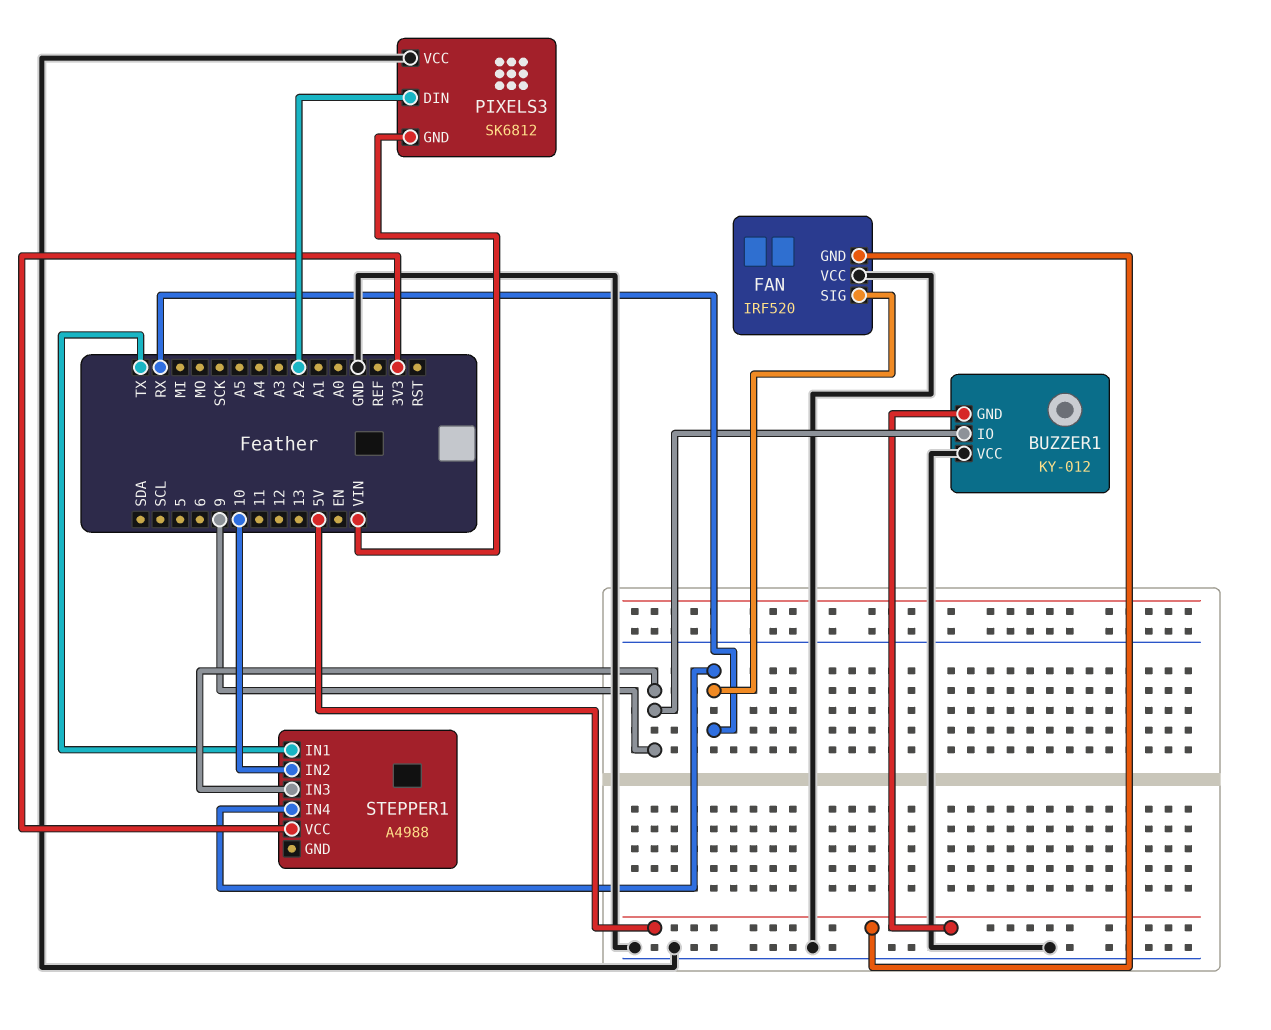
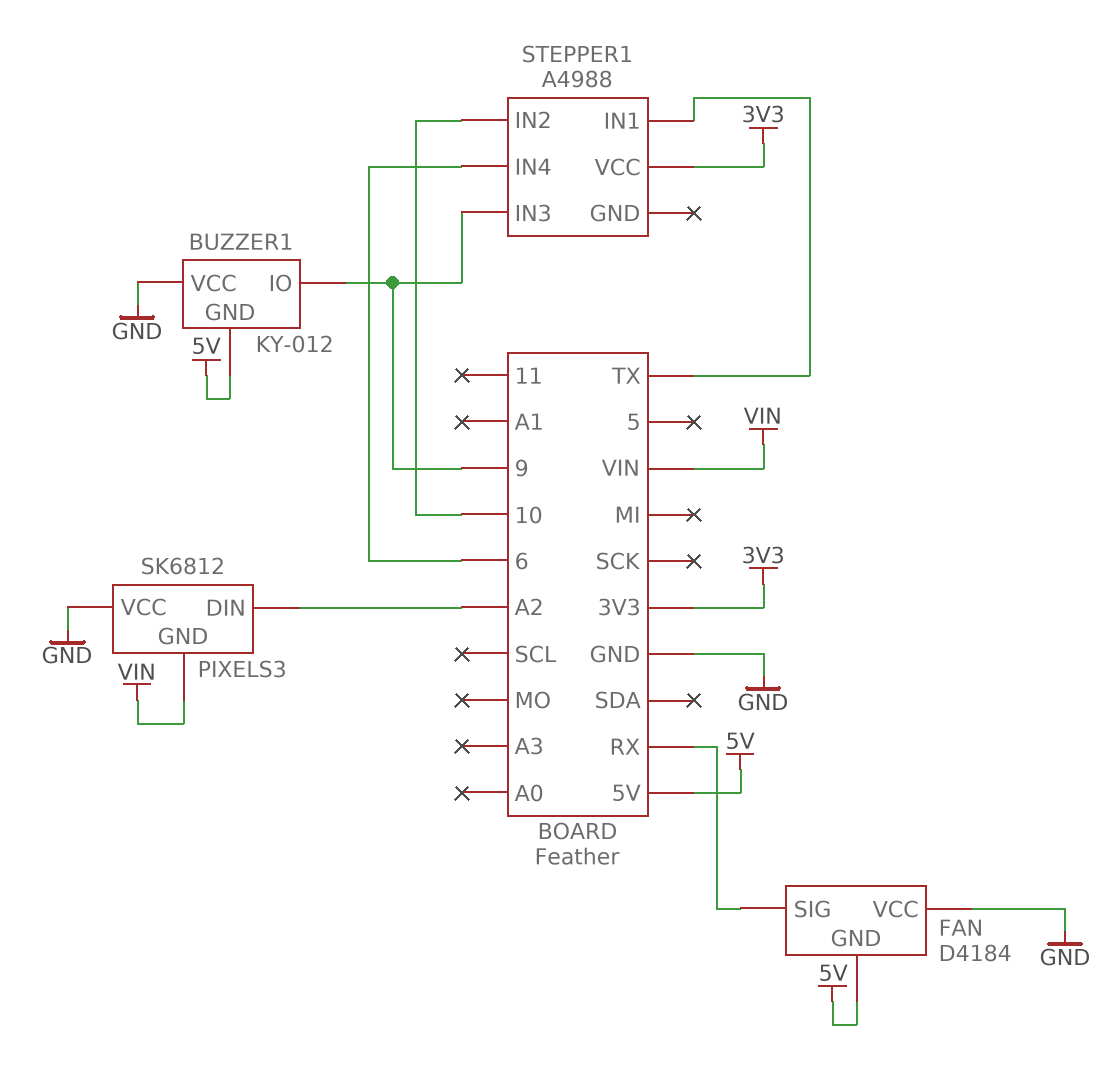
FAN: IRF520 -> D4184
STEPPER1 pin IN4: RX -> 6

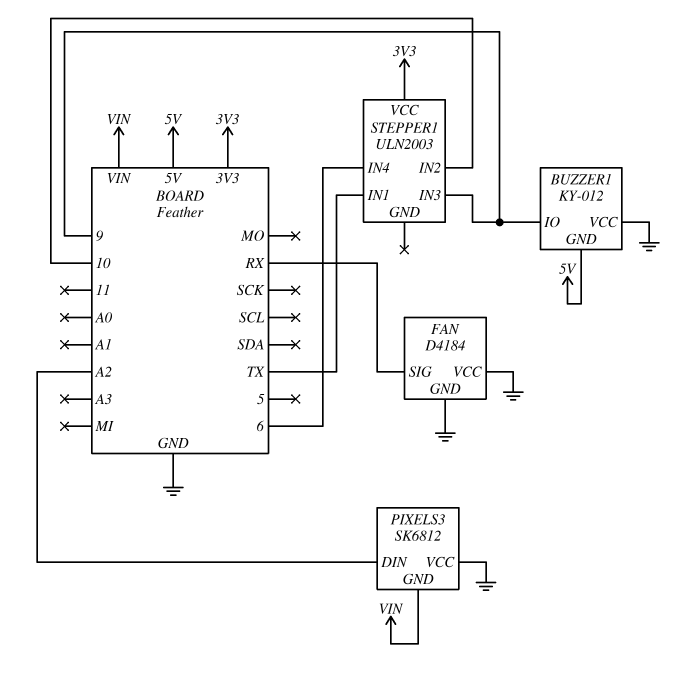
FAN pin GND: 5V -> GND
STEPPER1: A4988 -> ULN2003

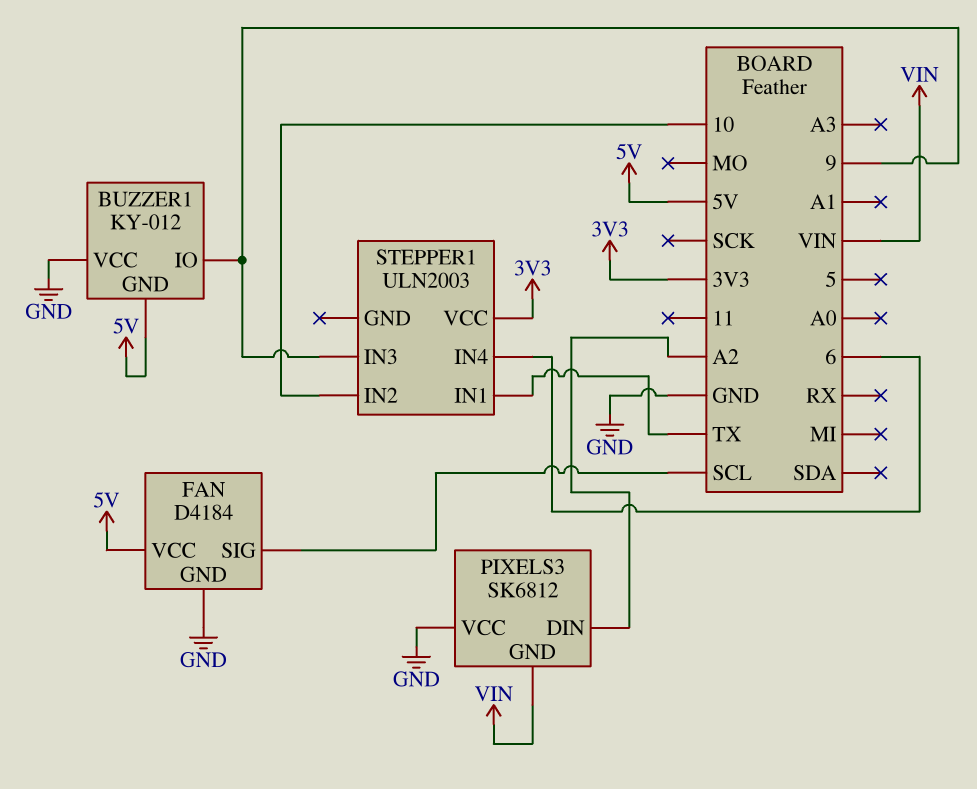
FAN pin SIG: RX -> SCL
FAN pin VCC: GND -> 5V

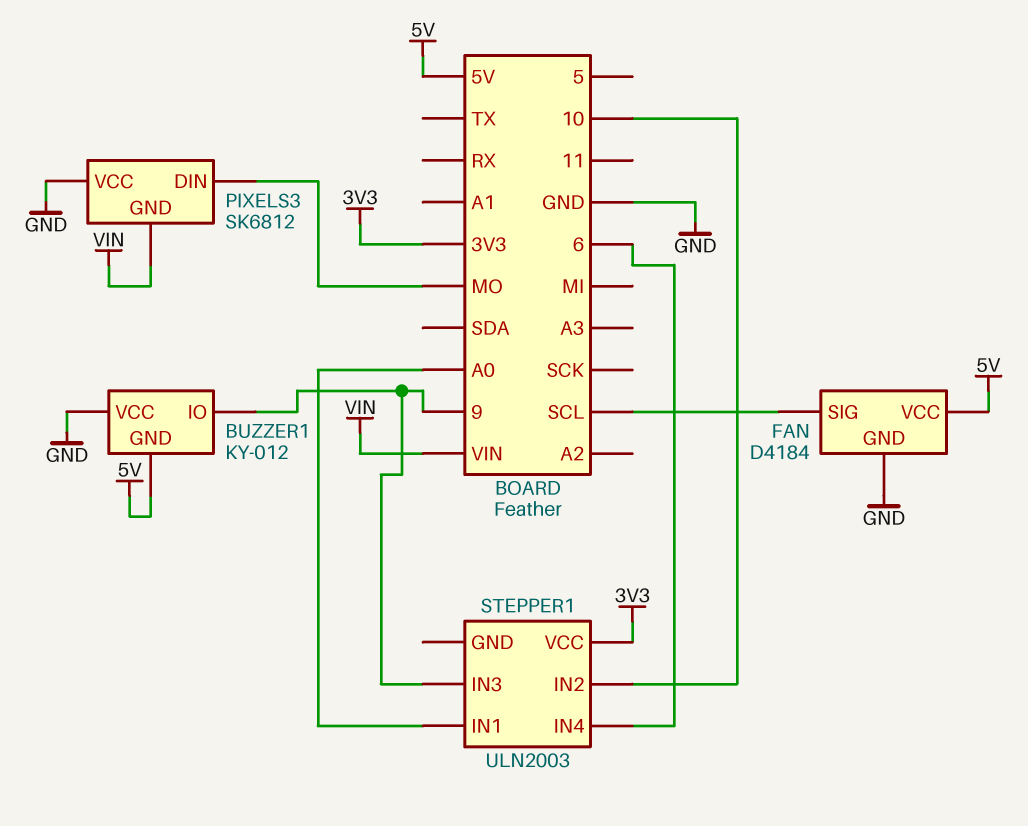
PIXELS3 pin DIN: A2 -> MO
STEPPER1 pin IN1: TX -> A0

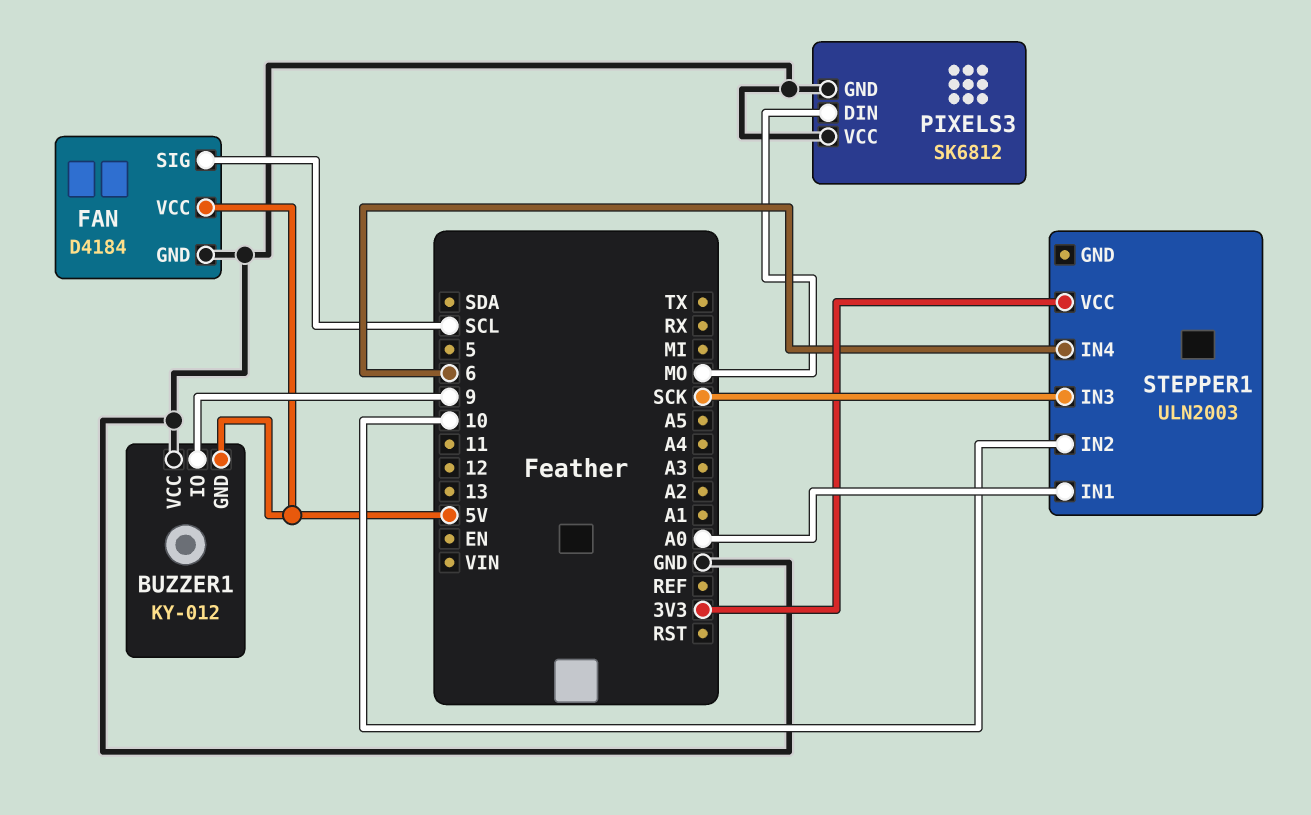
PIXELS3 pin GND: VIN -> GND
STEPPER1 pin IN3: 9 -> SCK

